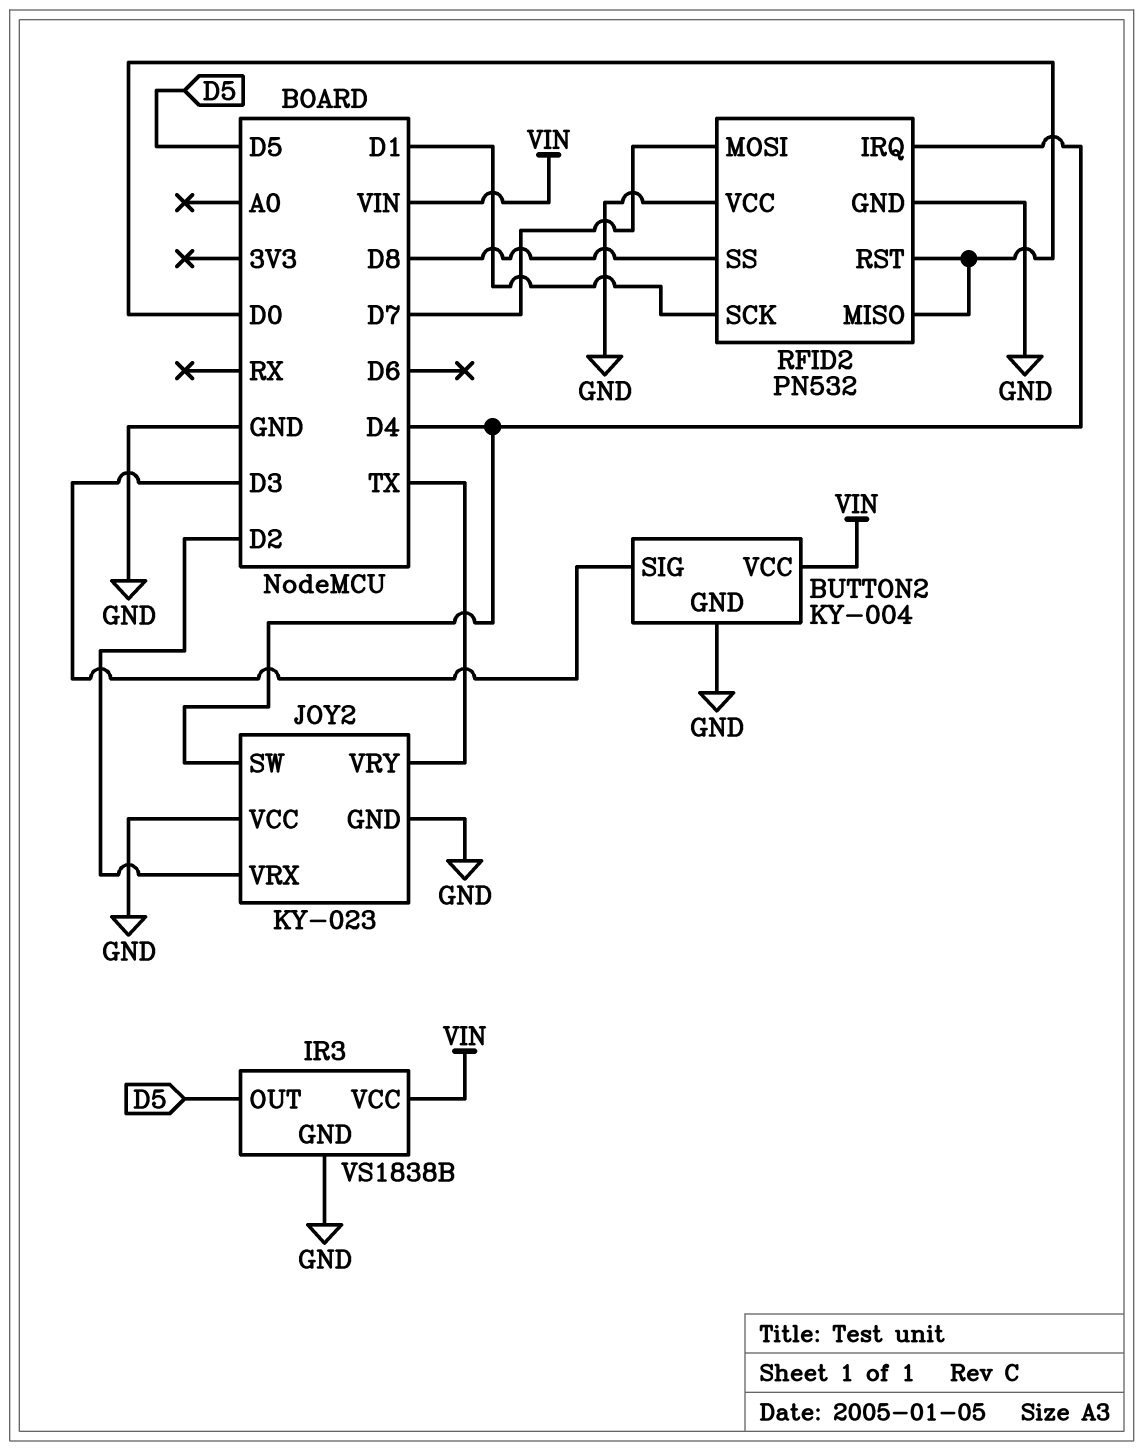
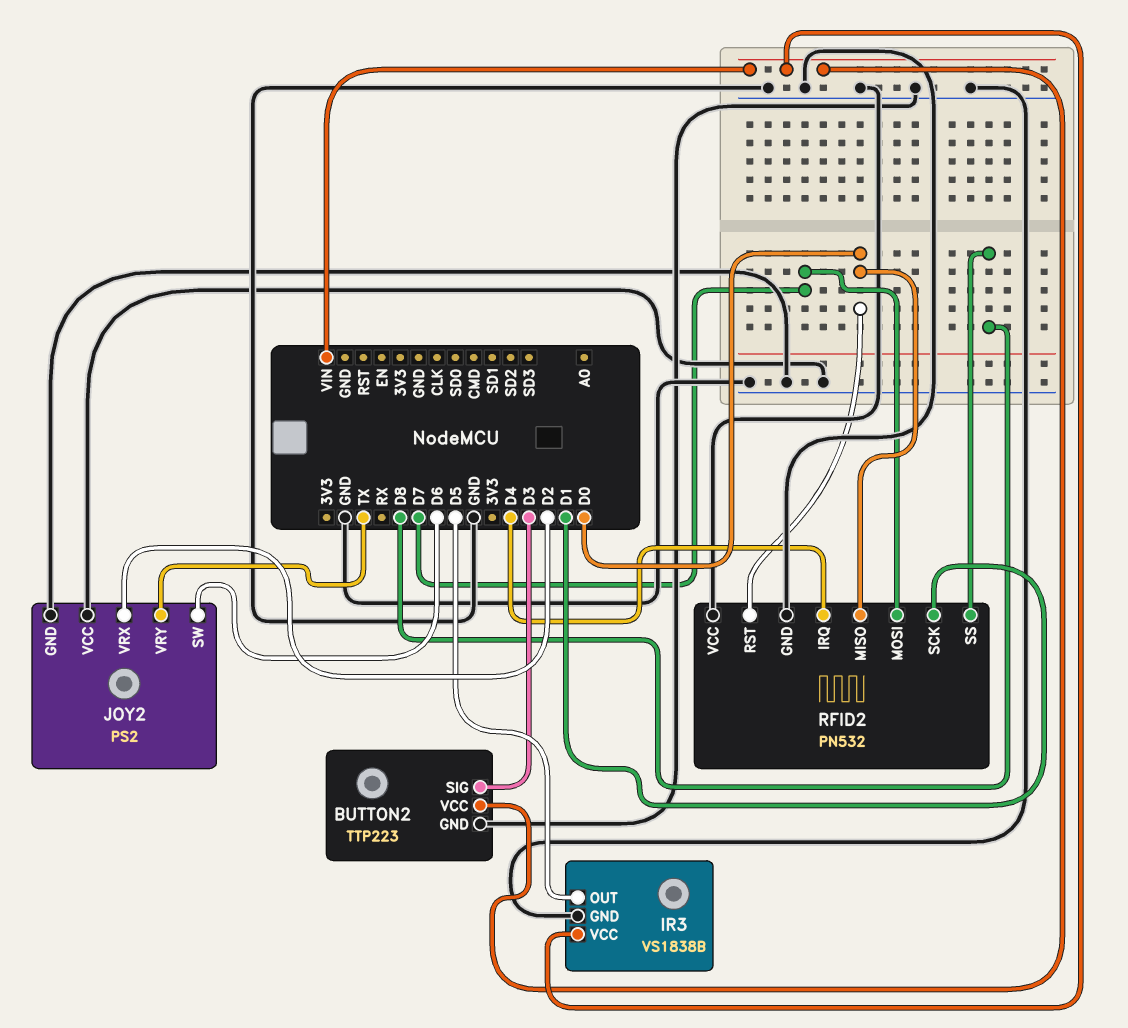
BUTTON2: KY-004 -> TTP223
JOY2: KY-023 -> PS2
JOY2 pin SW: D4 -> D6

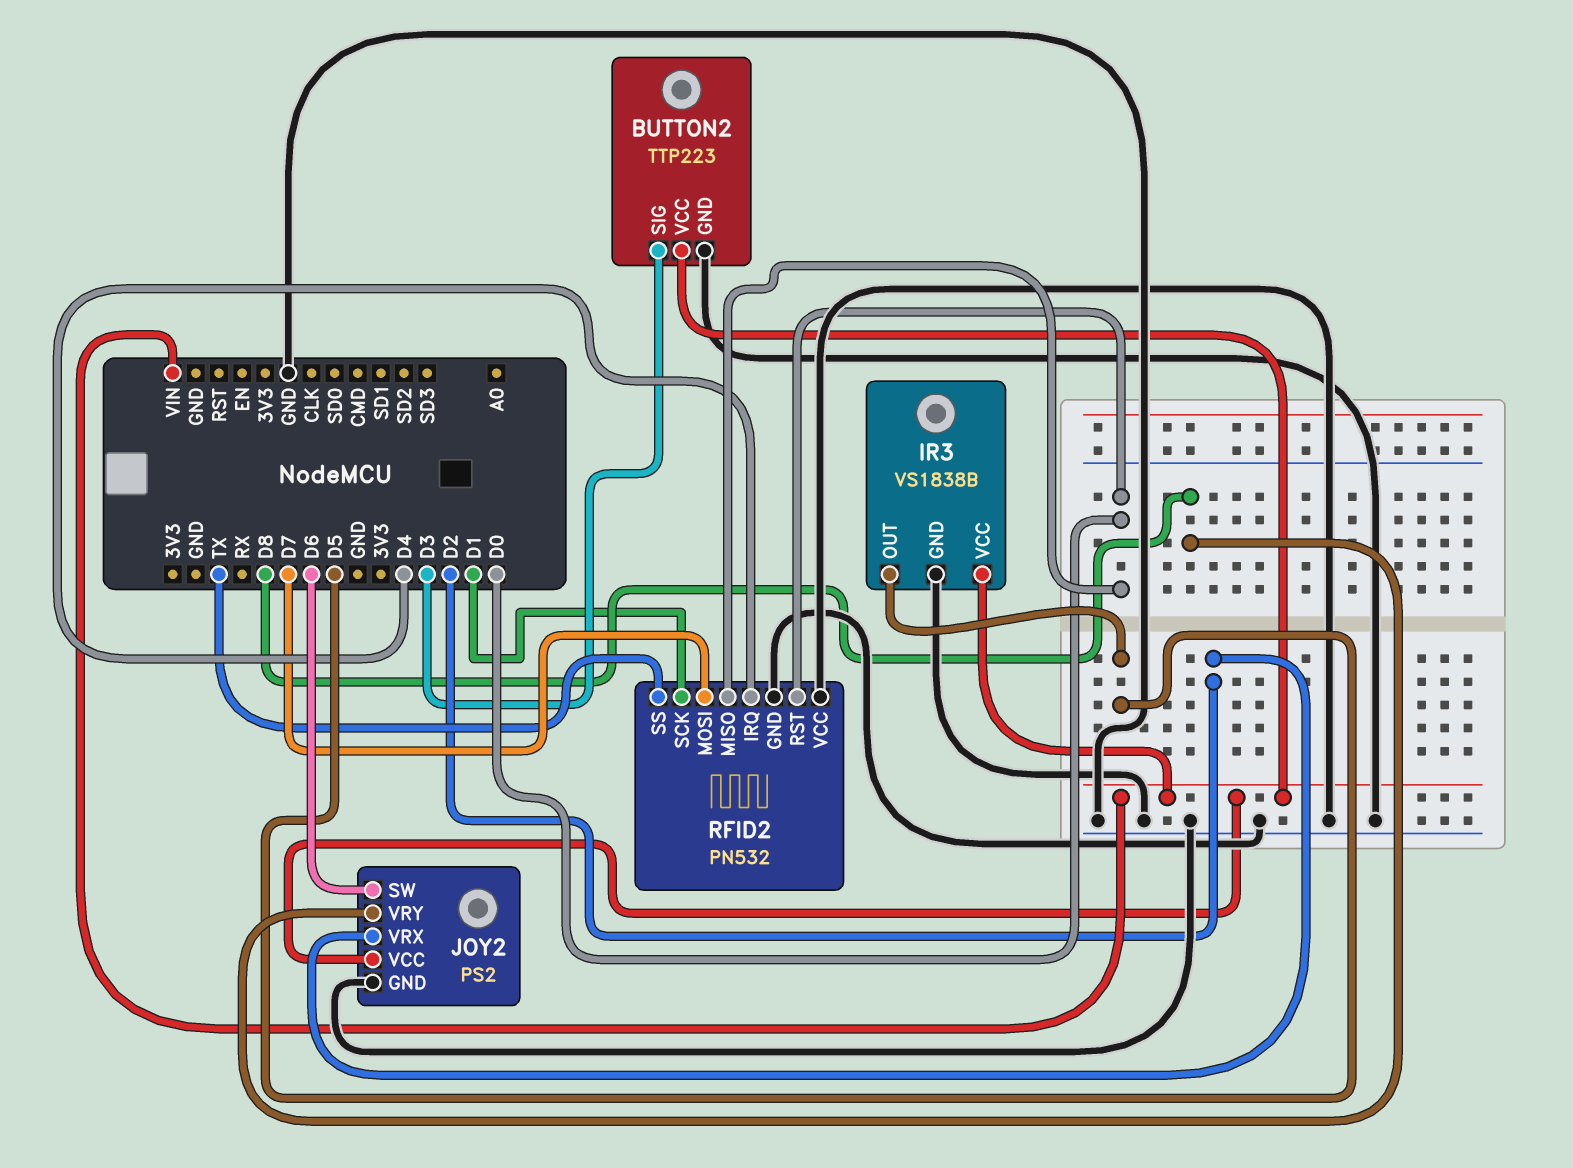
JOY2 pin VCC: GND -> VIN
JOY2 pin VRY: TX -> D8
RFID2 pin SS: D8 -> TX

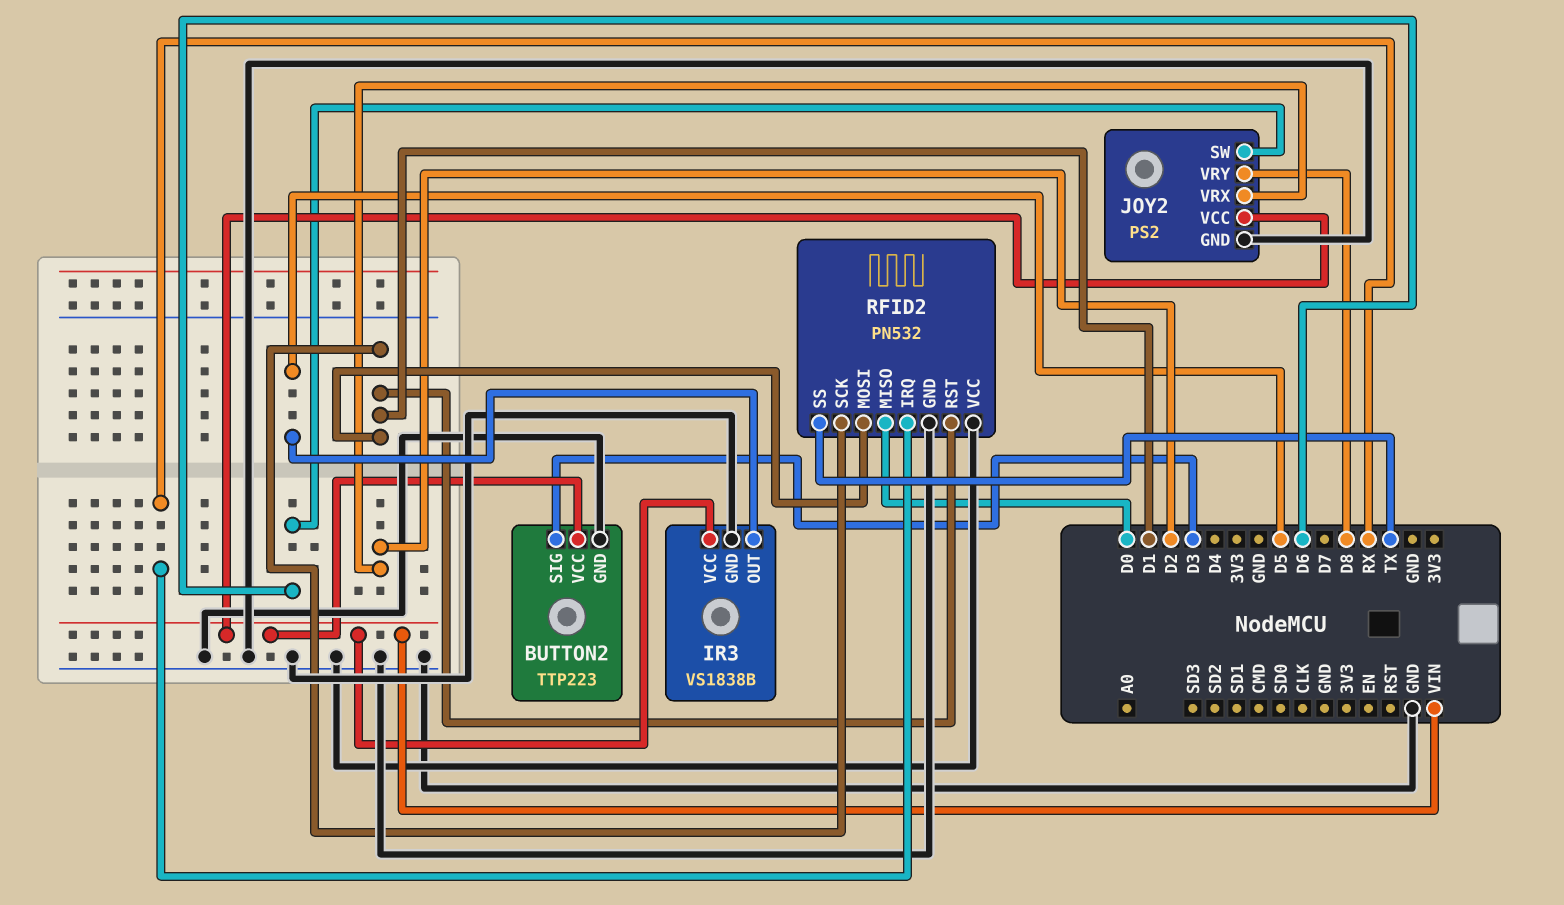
RFID2 pin IRQ: D4 -> RX
RFID2 pin MOSI: D7 -> D1
RFID2 pin RST: D0 -> D1

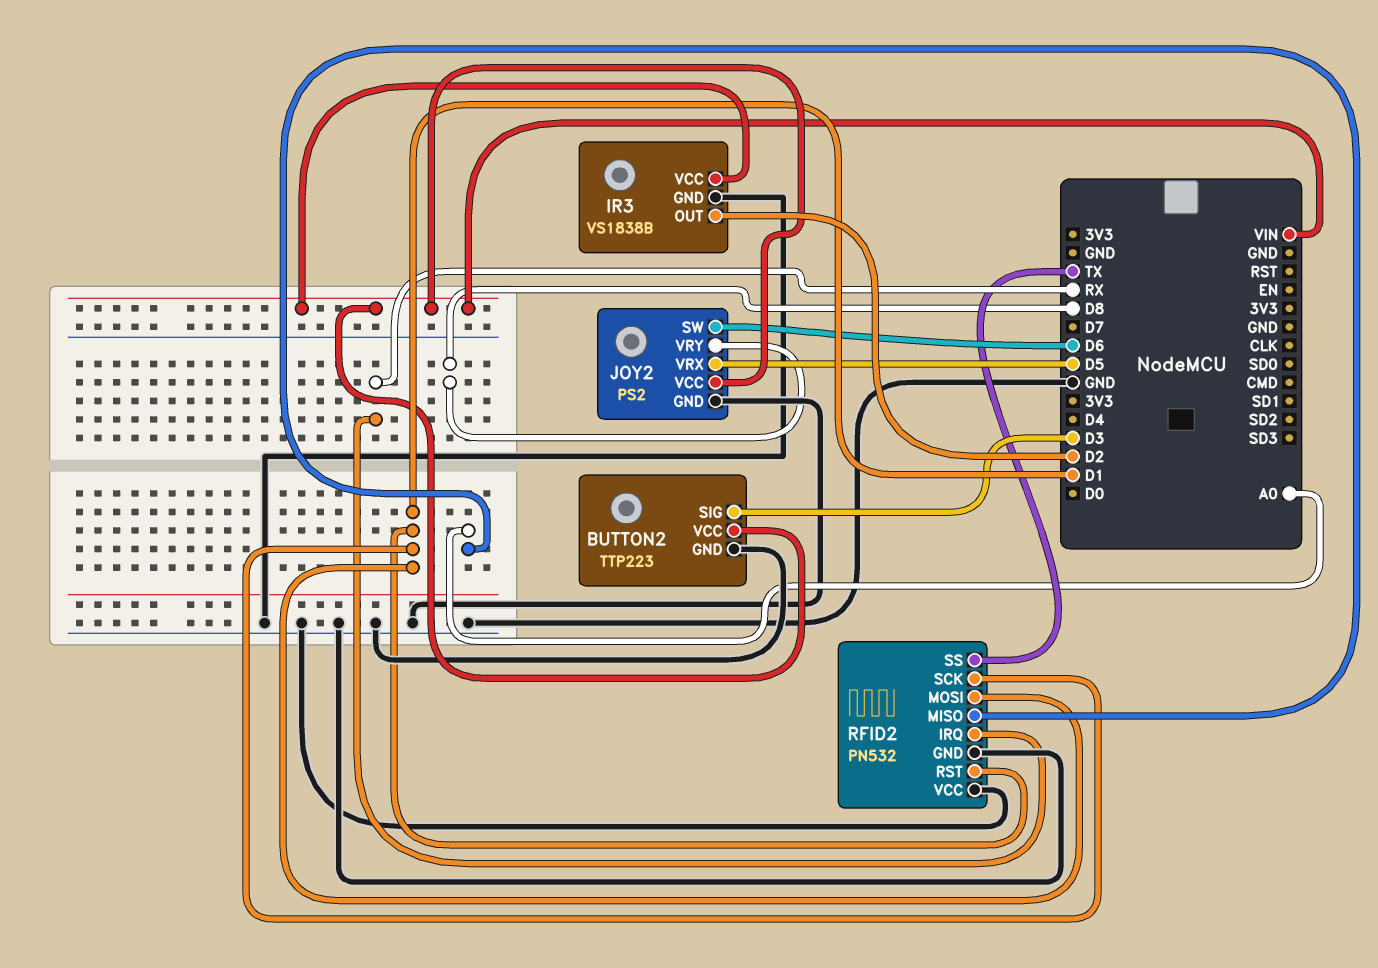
IR3 pin OUT: D5 -> D2
JOY2 pin VRX: D2 -> D5
RFID2 pin MISO: D0 -> A0

